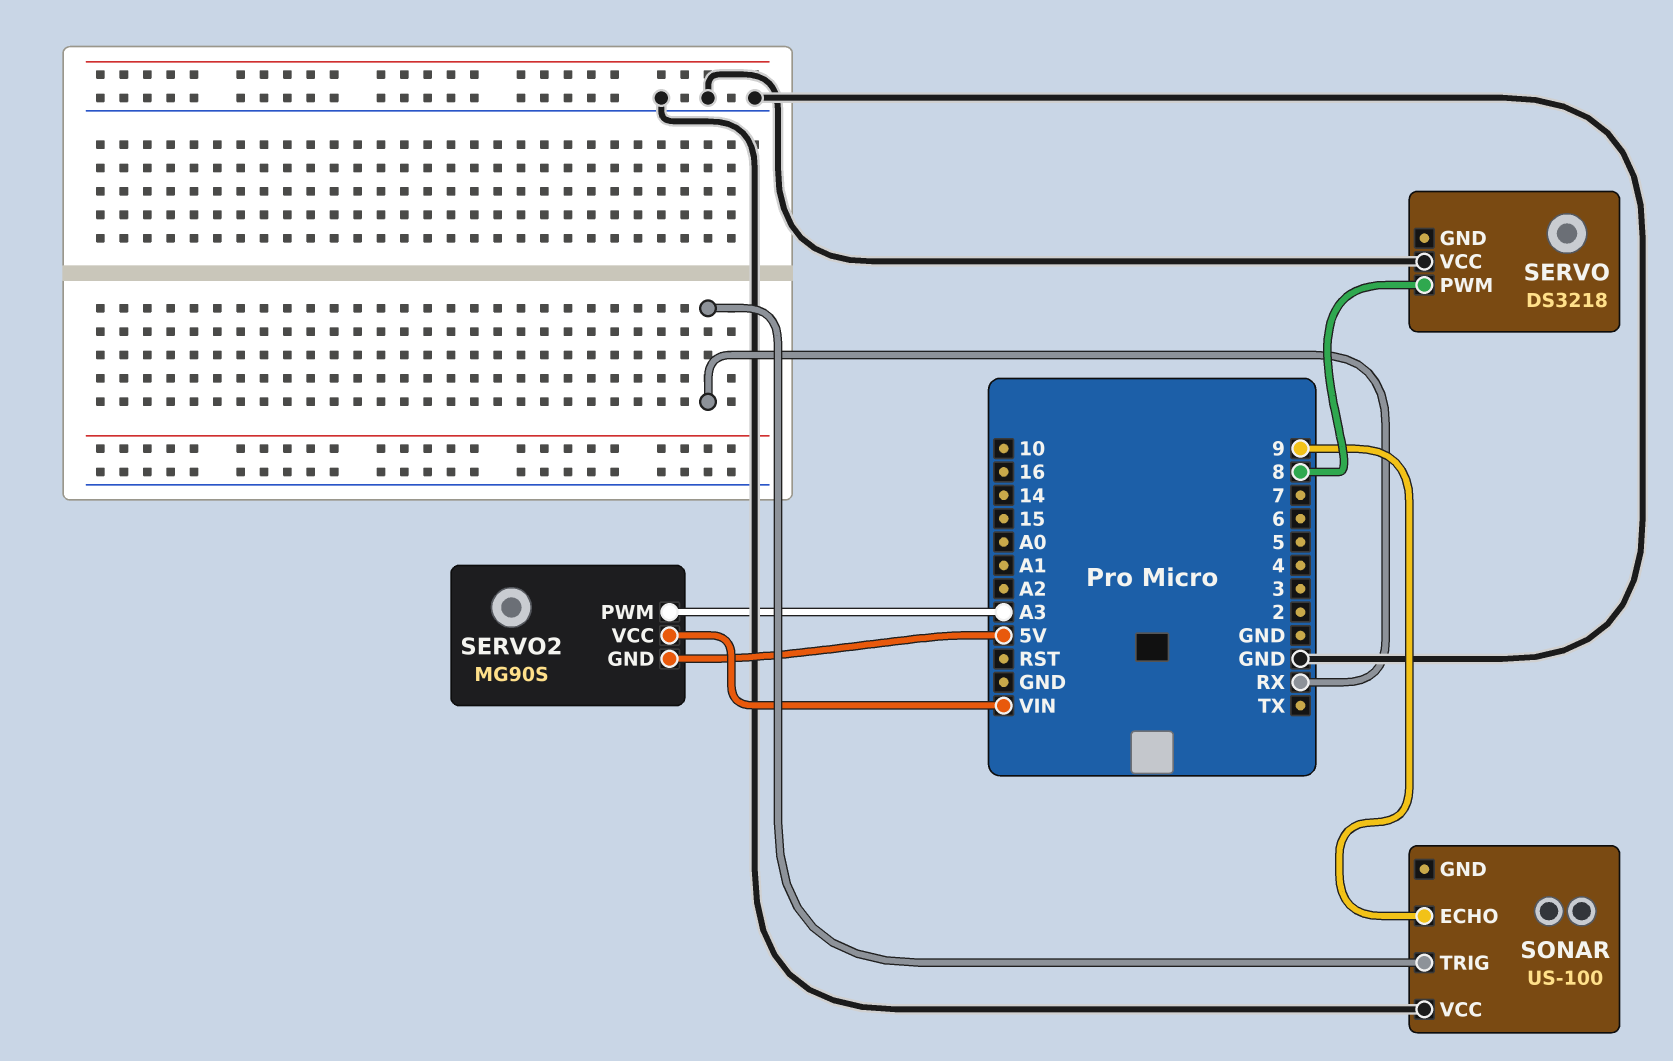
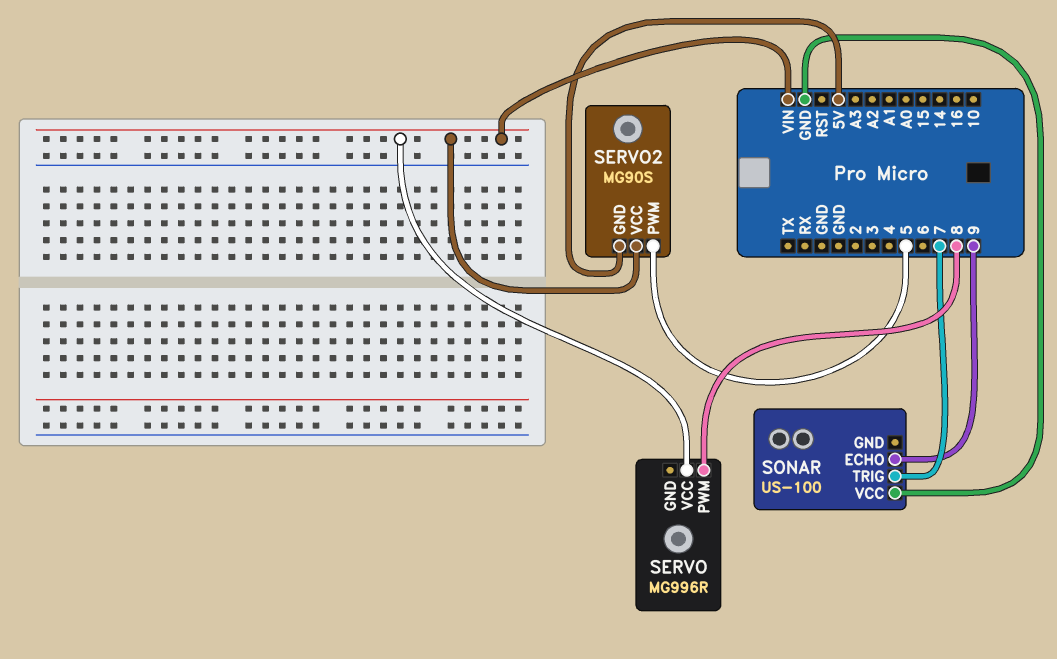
SERVO: DS3218 -> MG996R
SERVO pin VCC: GND -> VIN
SERVO2 pin PWM: A3 -> 5
SONAR pin TRIG: RX -> 7

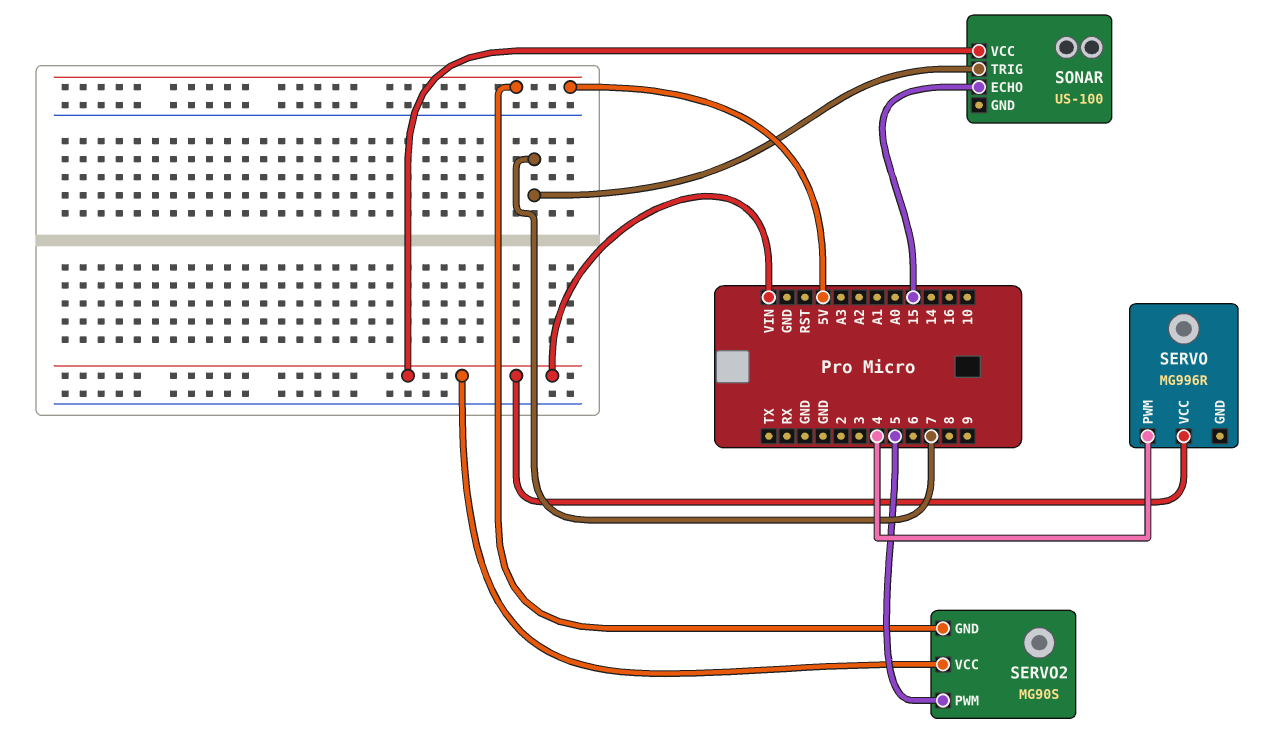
SERVO pin PWM: 8 -> 4
SONAR pin ECHO: 9 -> 15
SONAR pin VCC: GND -> VIN

